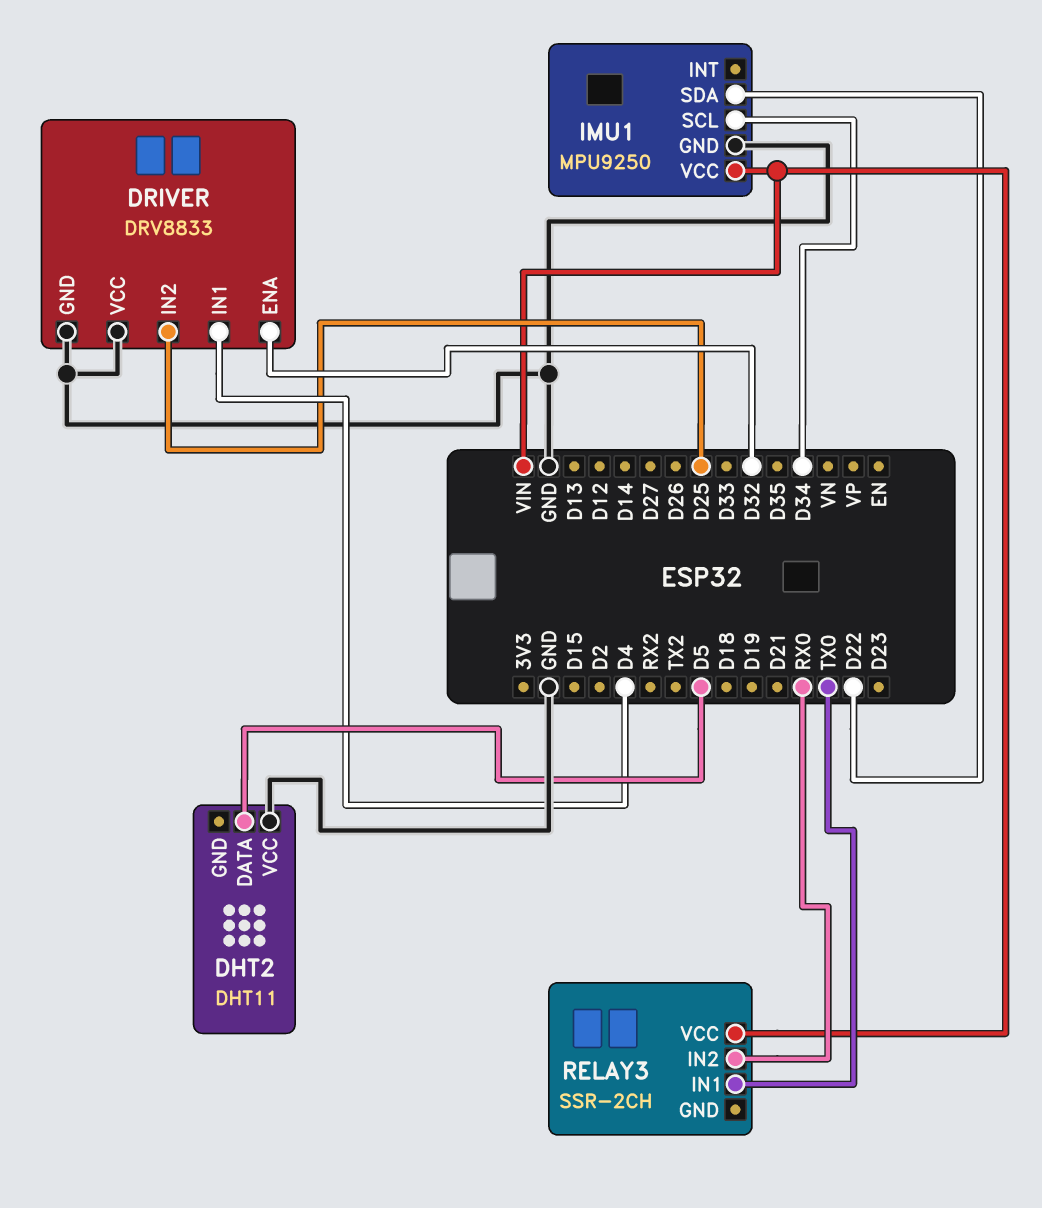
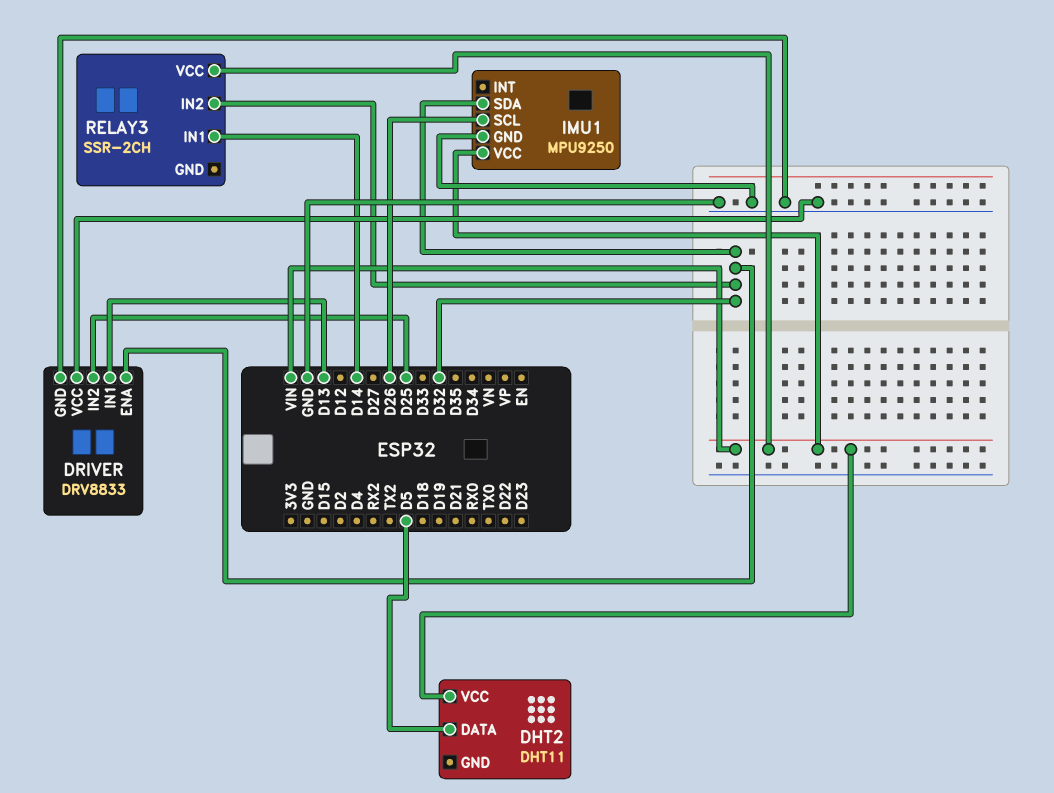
DHT2 pin VCC: GND -> VIN
DRIVER pin IN1: D4 -> D13
IMU1 pin SCL: D34 -> D26
IMU1 pin SDA: D22 -> D32
RELAY3 pin IN1: TX0 -> D14
RELAY3 pin IN2: RX0 -> D32

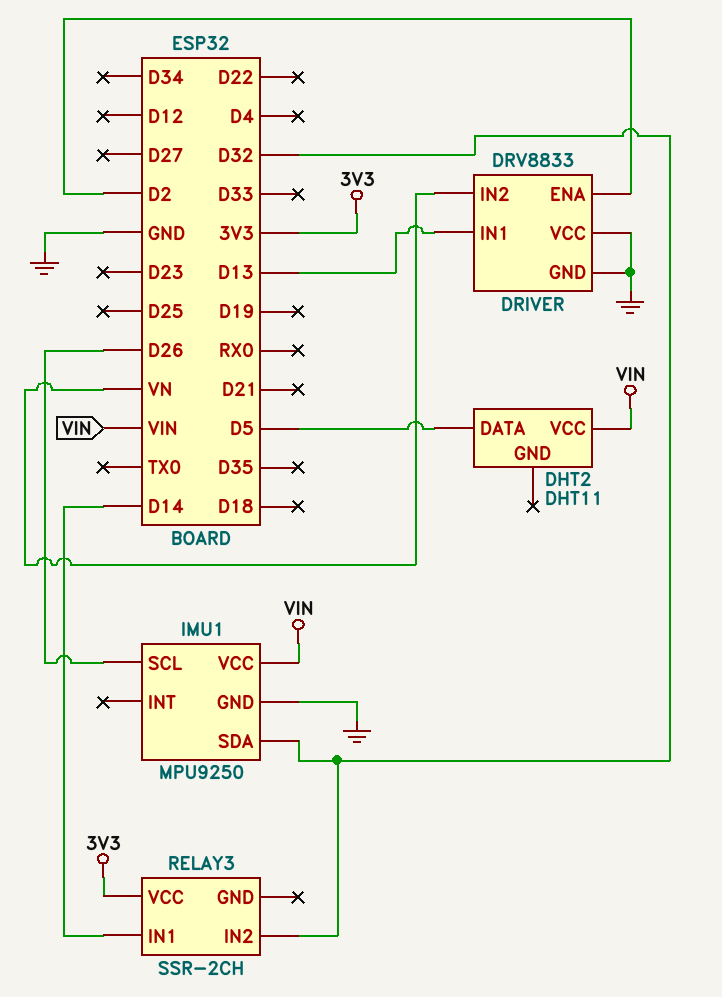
DRIVER pin ENA: D32 -> D2
DRIVER pin IN2: D25 -> VN
RELAY3 pin VCC: VIN -> 3V3

